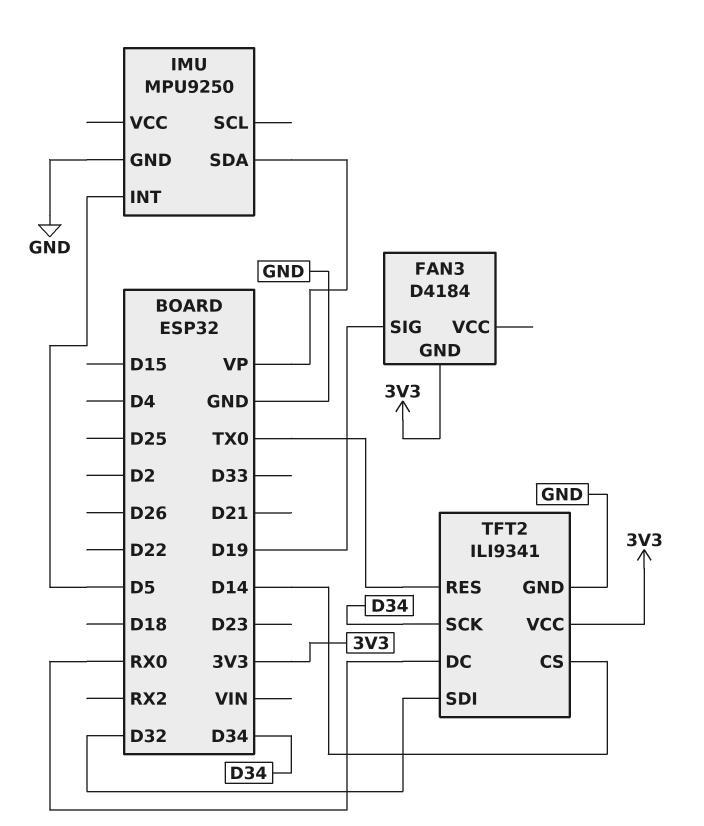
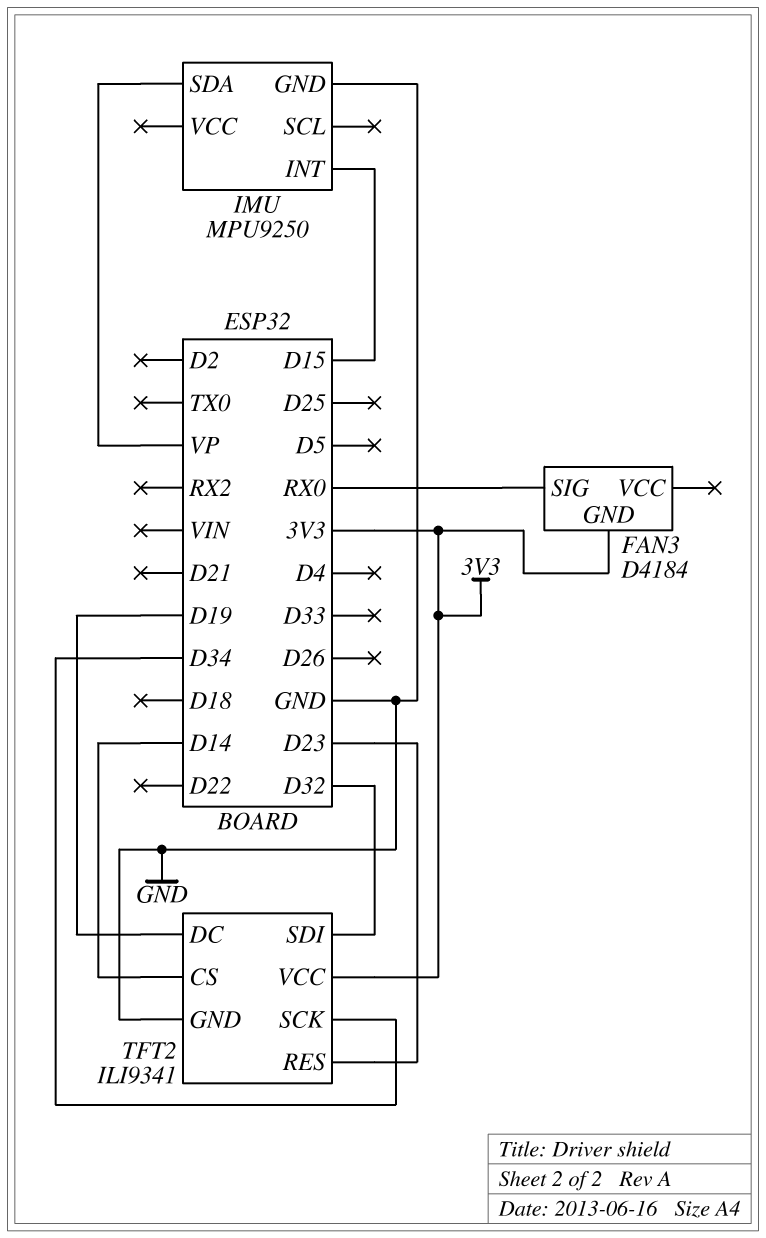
FAN3 pin SIG: D19 -> RX0
IMU pin INT: D5 -> D15
TFT2 pin DC: RX0 -> D19
TFT2 pin RES: TX0 -> D23

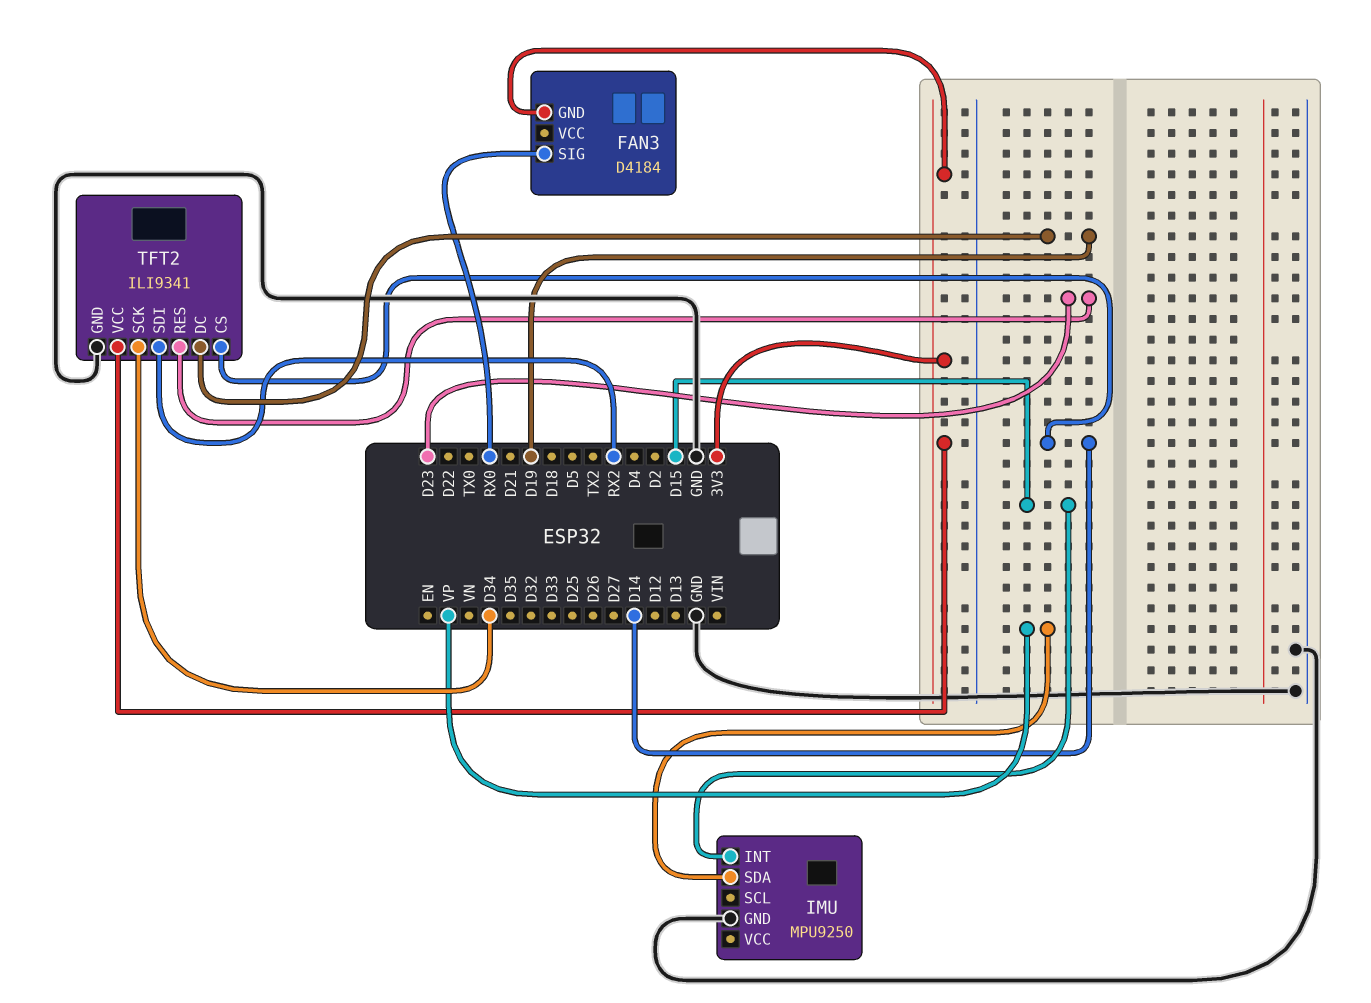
TFT2 pin SDI: D32 -> RX2

